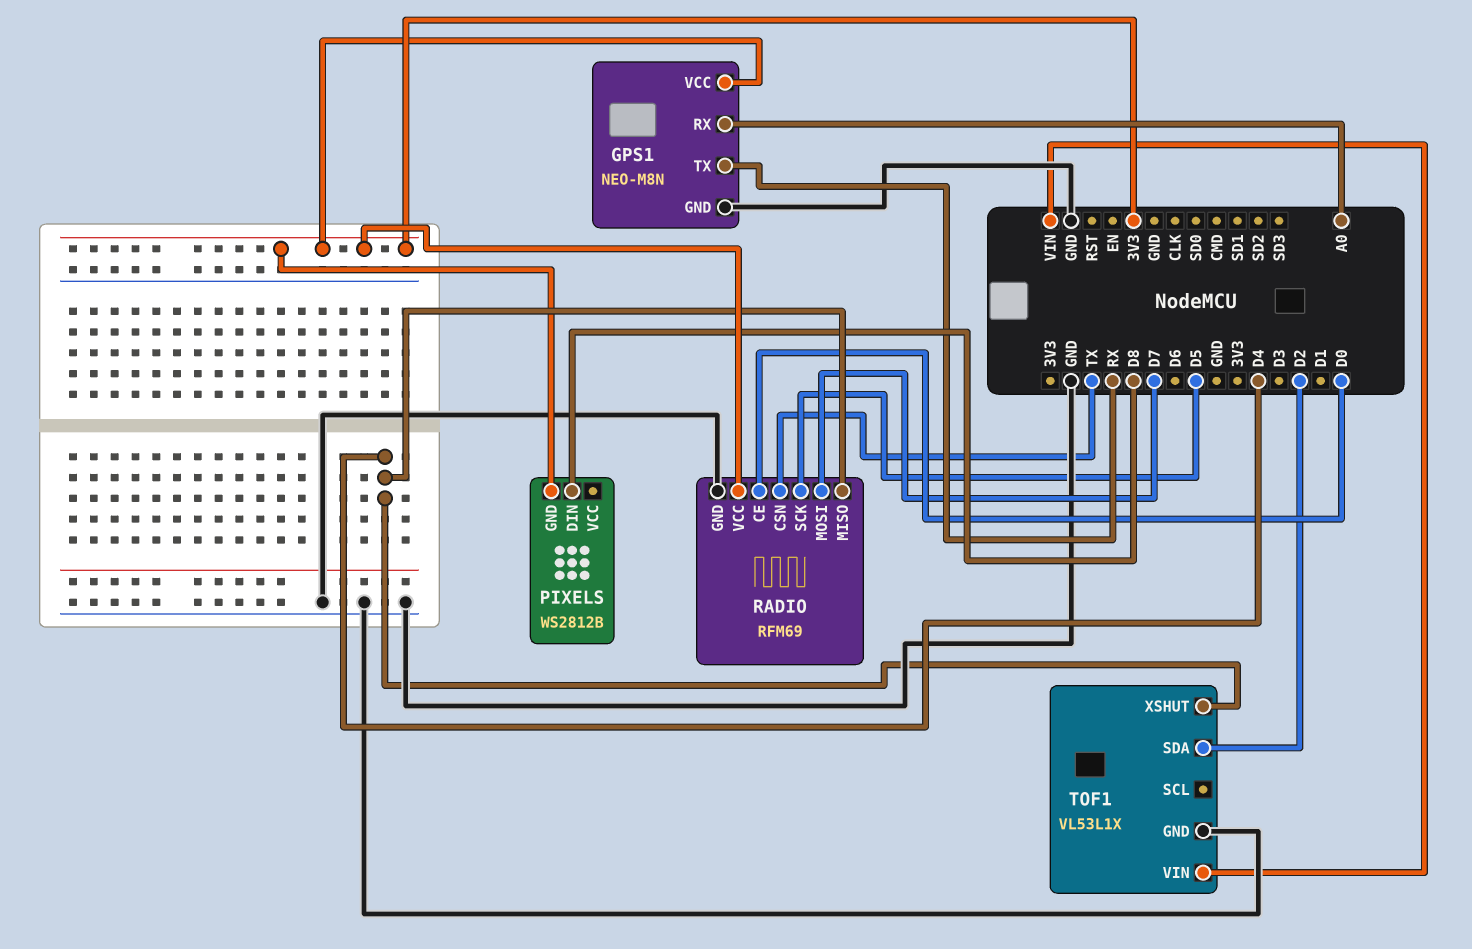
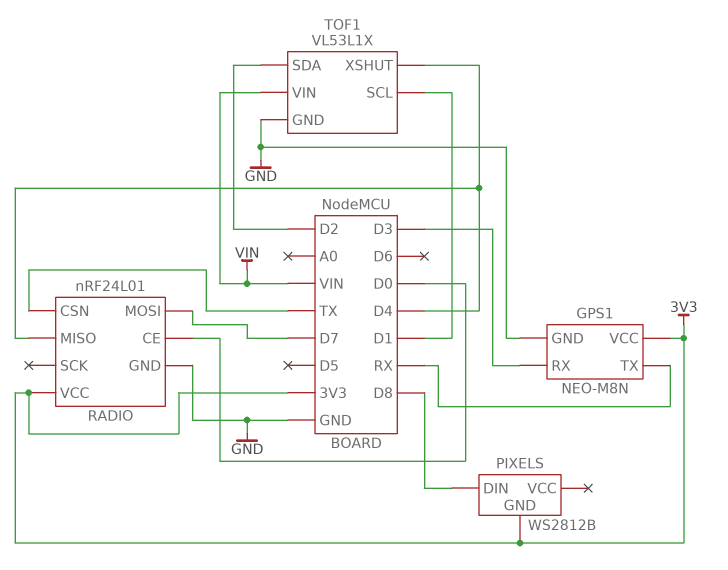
GPS1 pin RX: A0 -> D3
RADIO: RFM69 -> nRF24L01
RADIO pin SCK: D5 -> none
TOF1 pin SCL: none -> D1

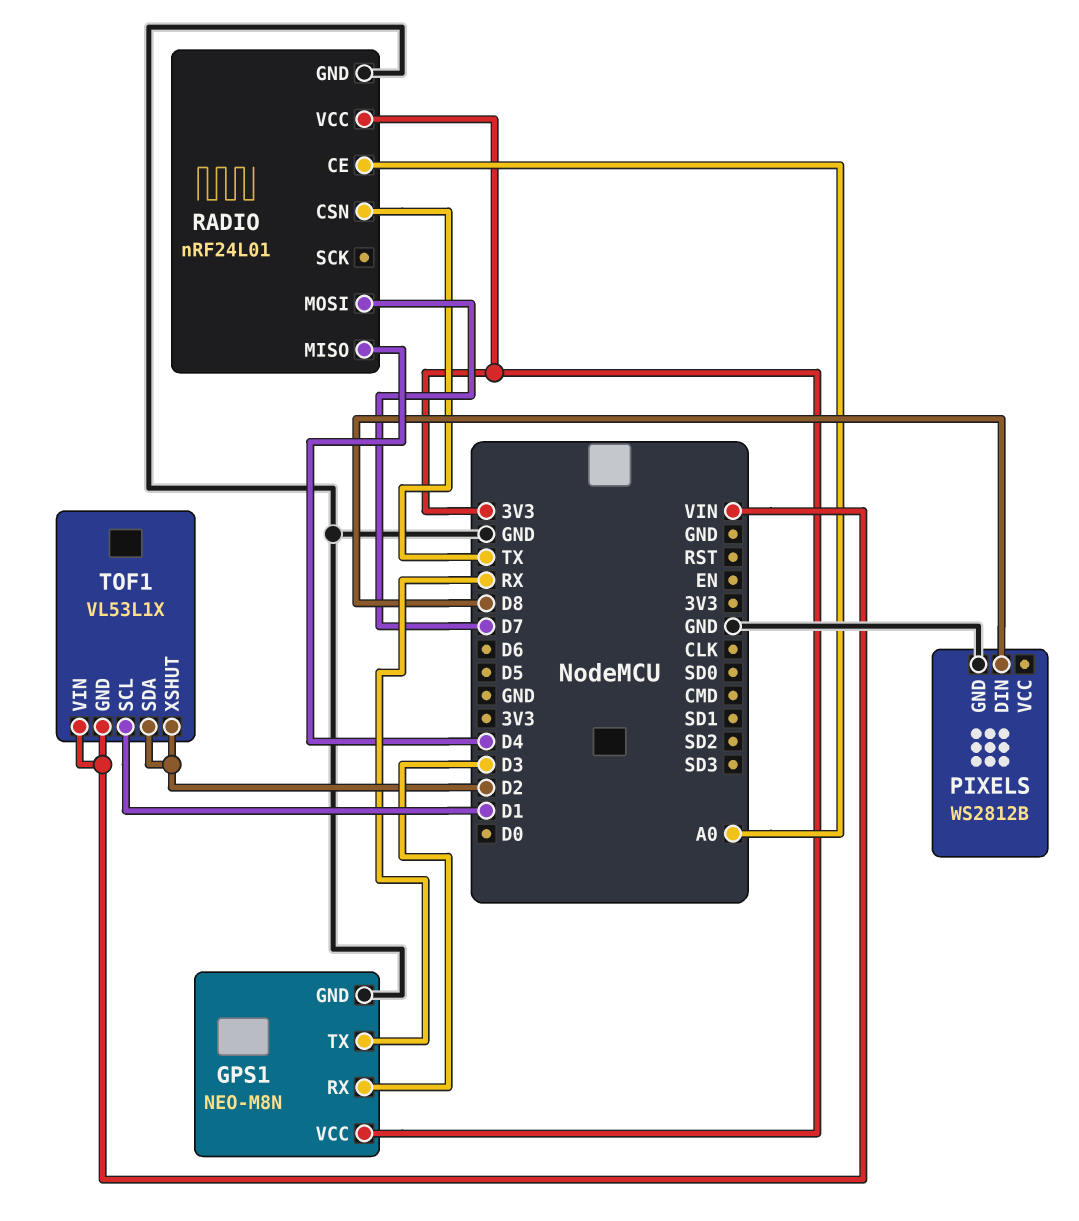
PIXELS pin GND: 3V3 -> GND
RADIO pin CE: D0 -> A0
TOF1 pin GND: GND -> VIN
TOF1 pin XSHUT: D4 -> D2

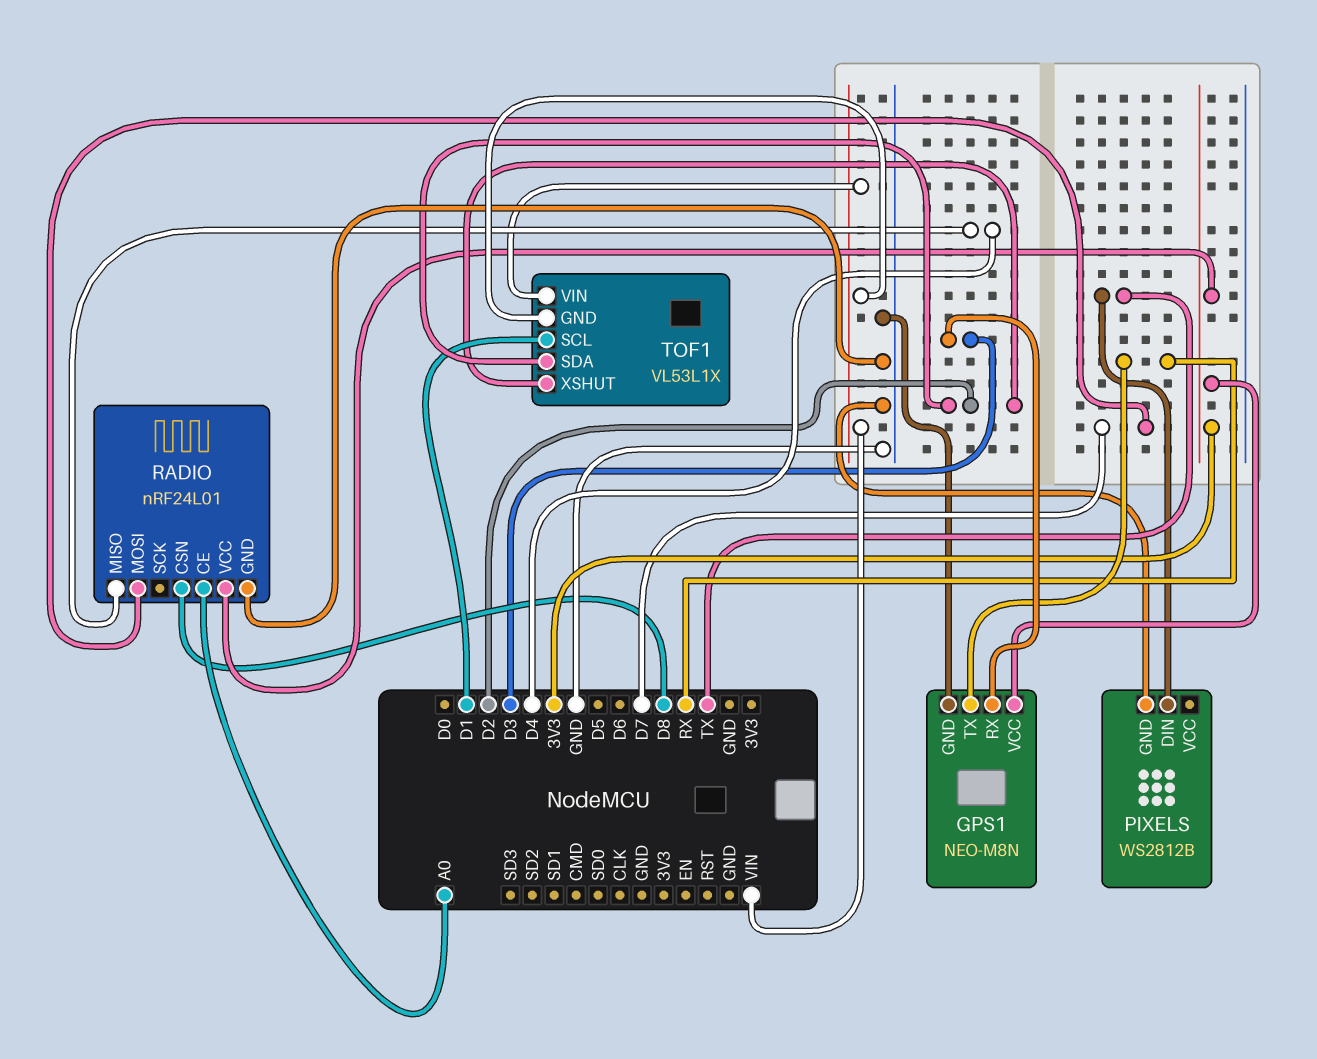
PIXELS pin DIN: D8 -> TX
RADIO pin CSN: TX -> D8

